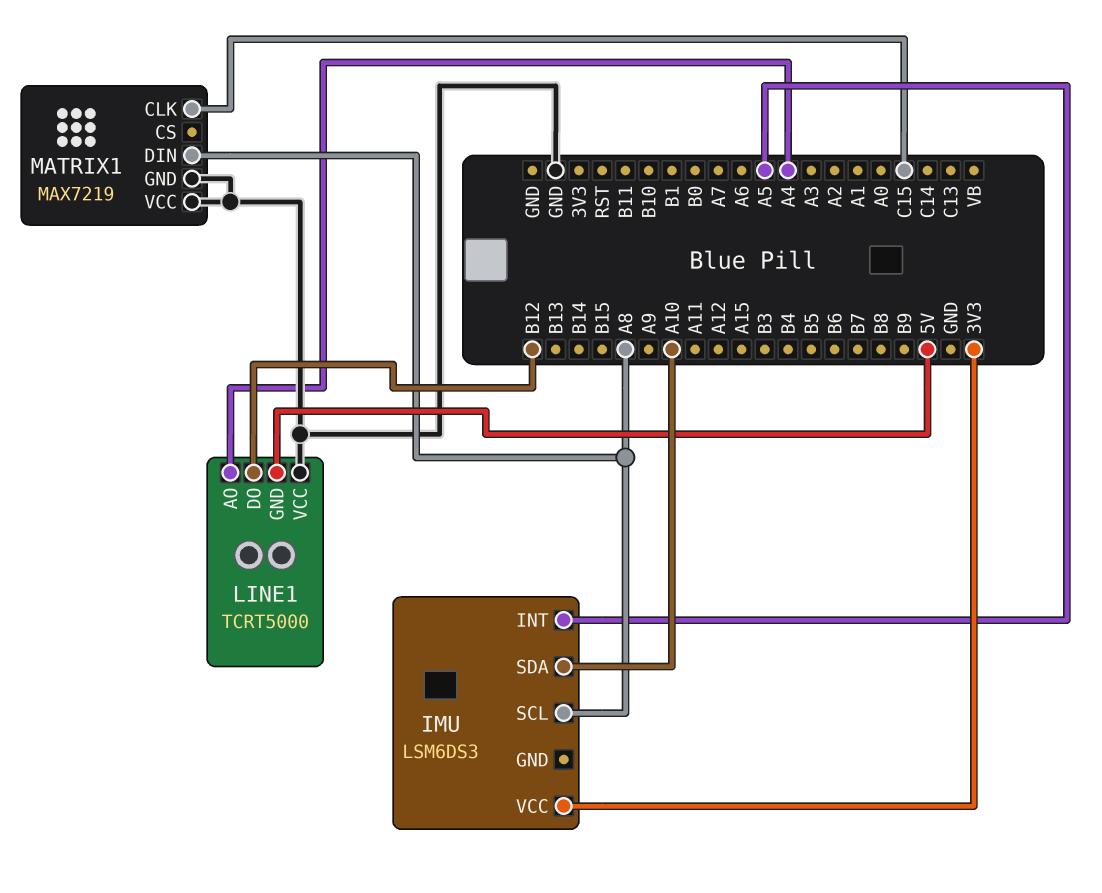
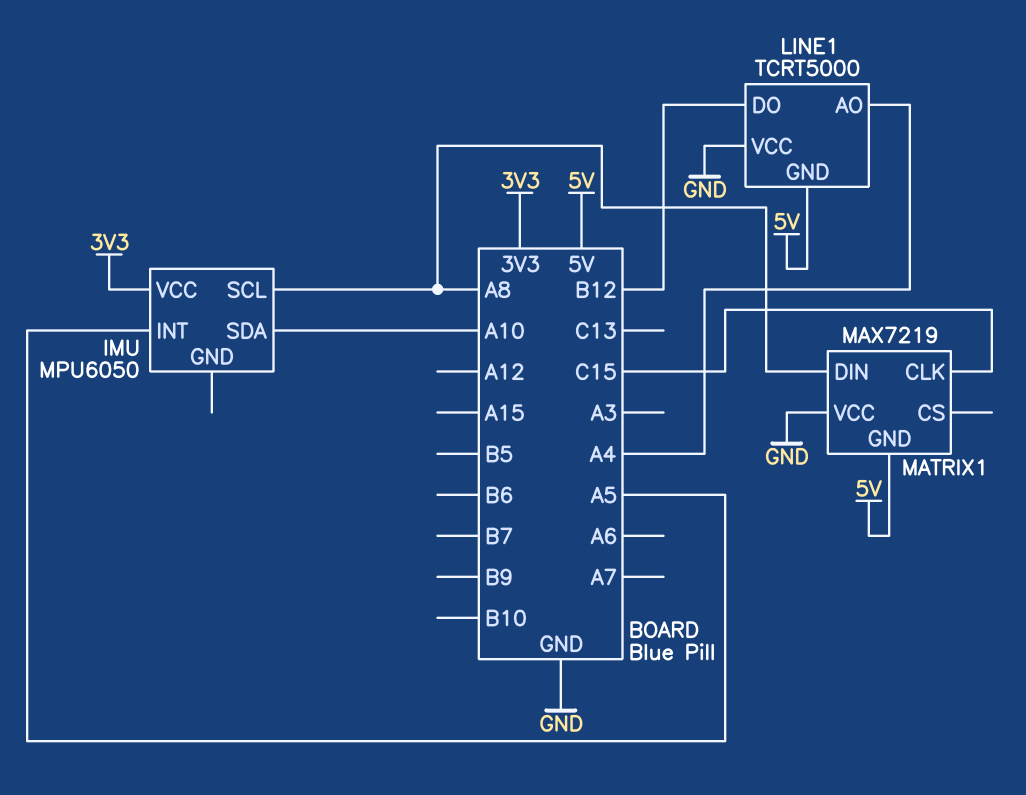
IMU: LSM6DS3 -> MPU6050
MATRIX1 pin GND: GND -> 5V

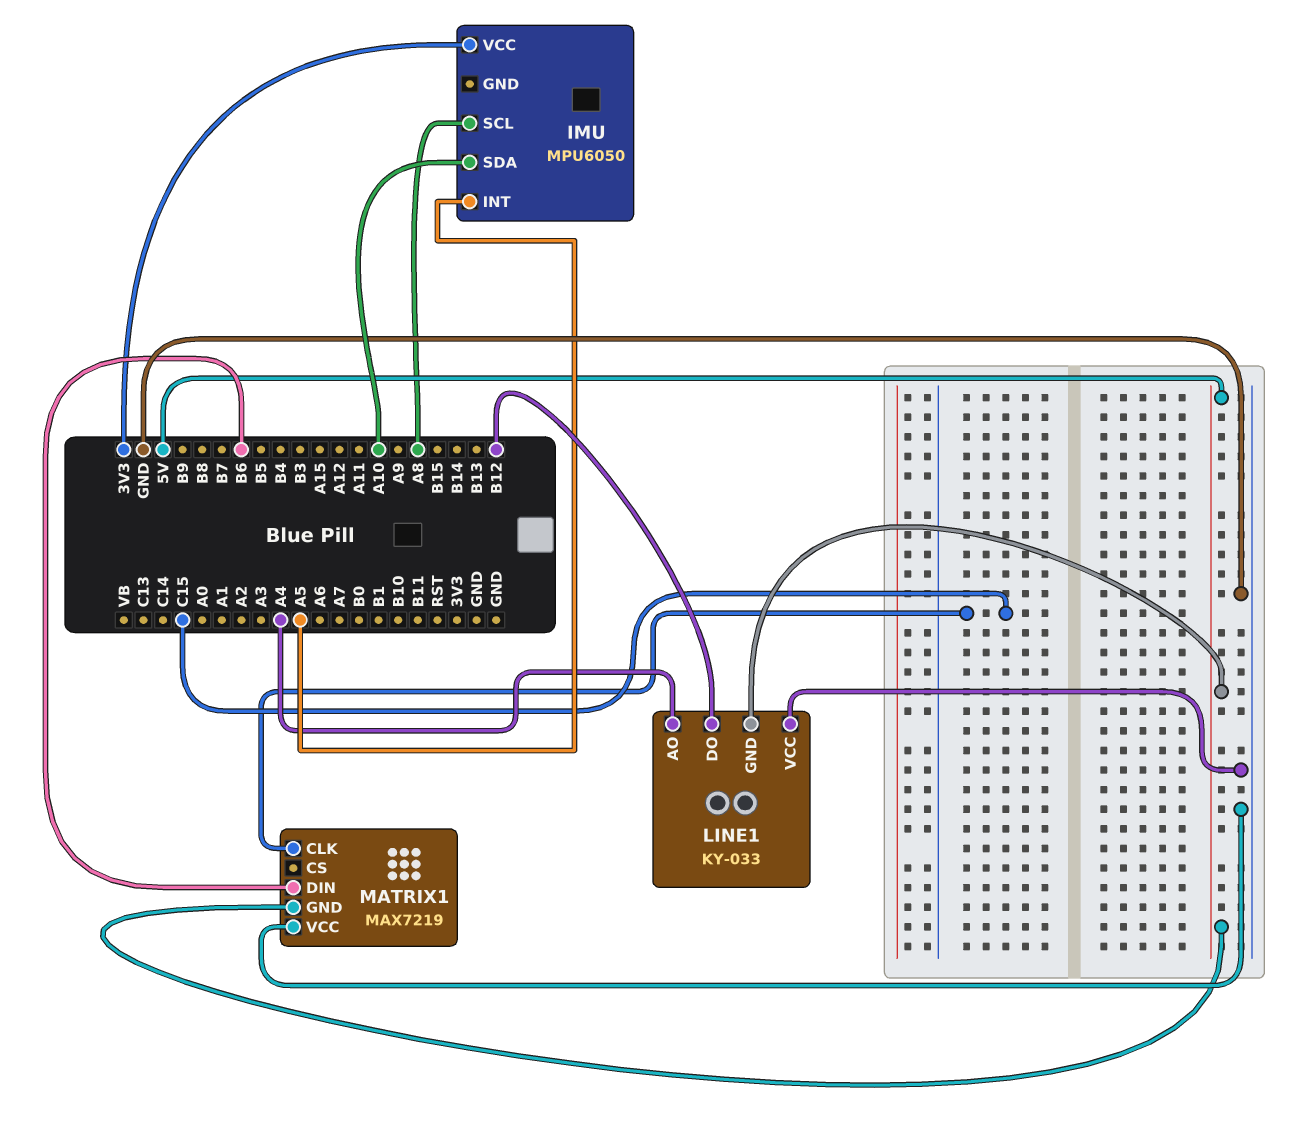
LINE1: TCRT5000 -> KY-033
MATRIX1 pin DIN: A8 -> B6

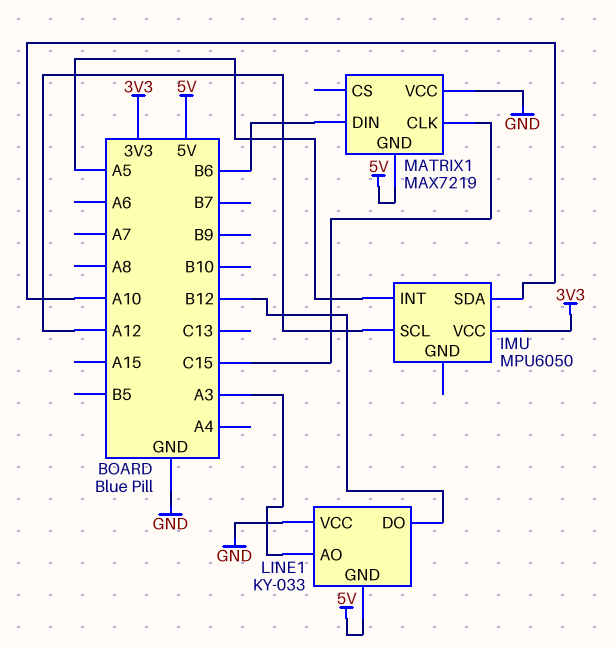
IMU pin SCL: A8 -> A12
LINE1 pin AO: A4 -> A3

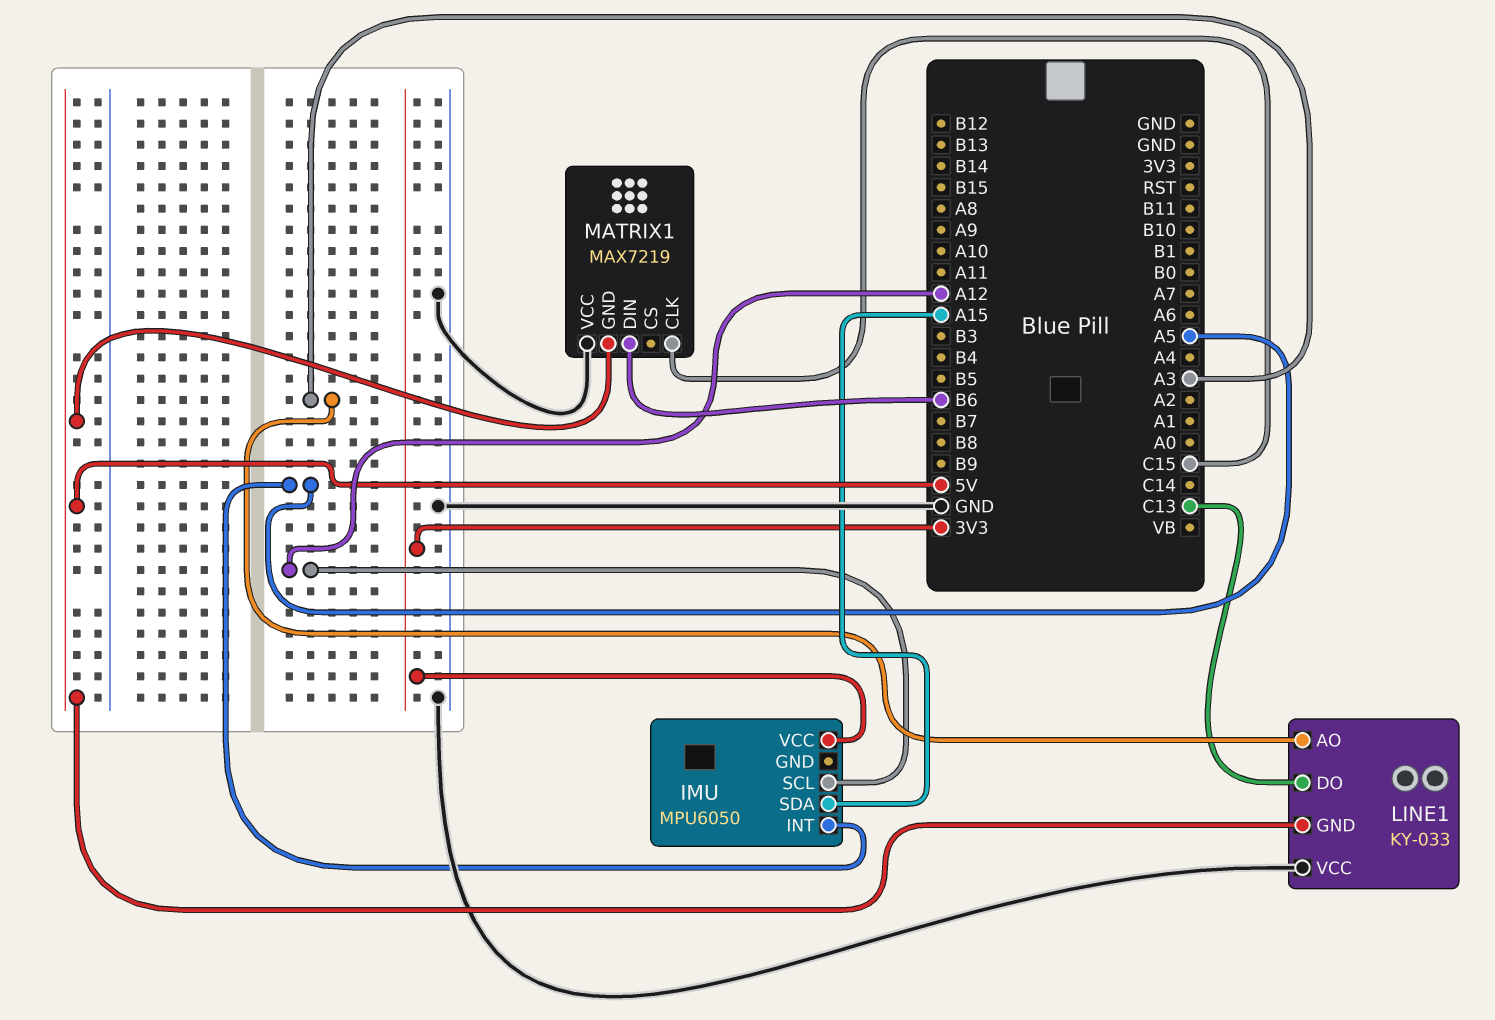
IMU pin SDA: A10 -> A15
LINE1 pin DO: B12 -> C13

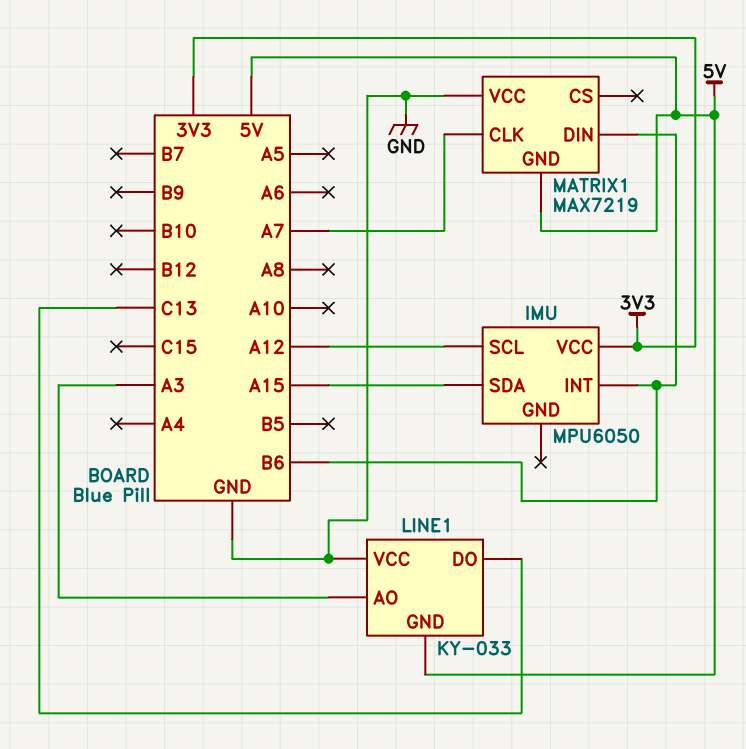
IMU pin INT: A5 -> B6
MATRIX1 pin CLK: C15 -> A7

